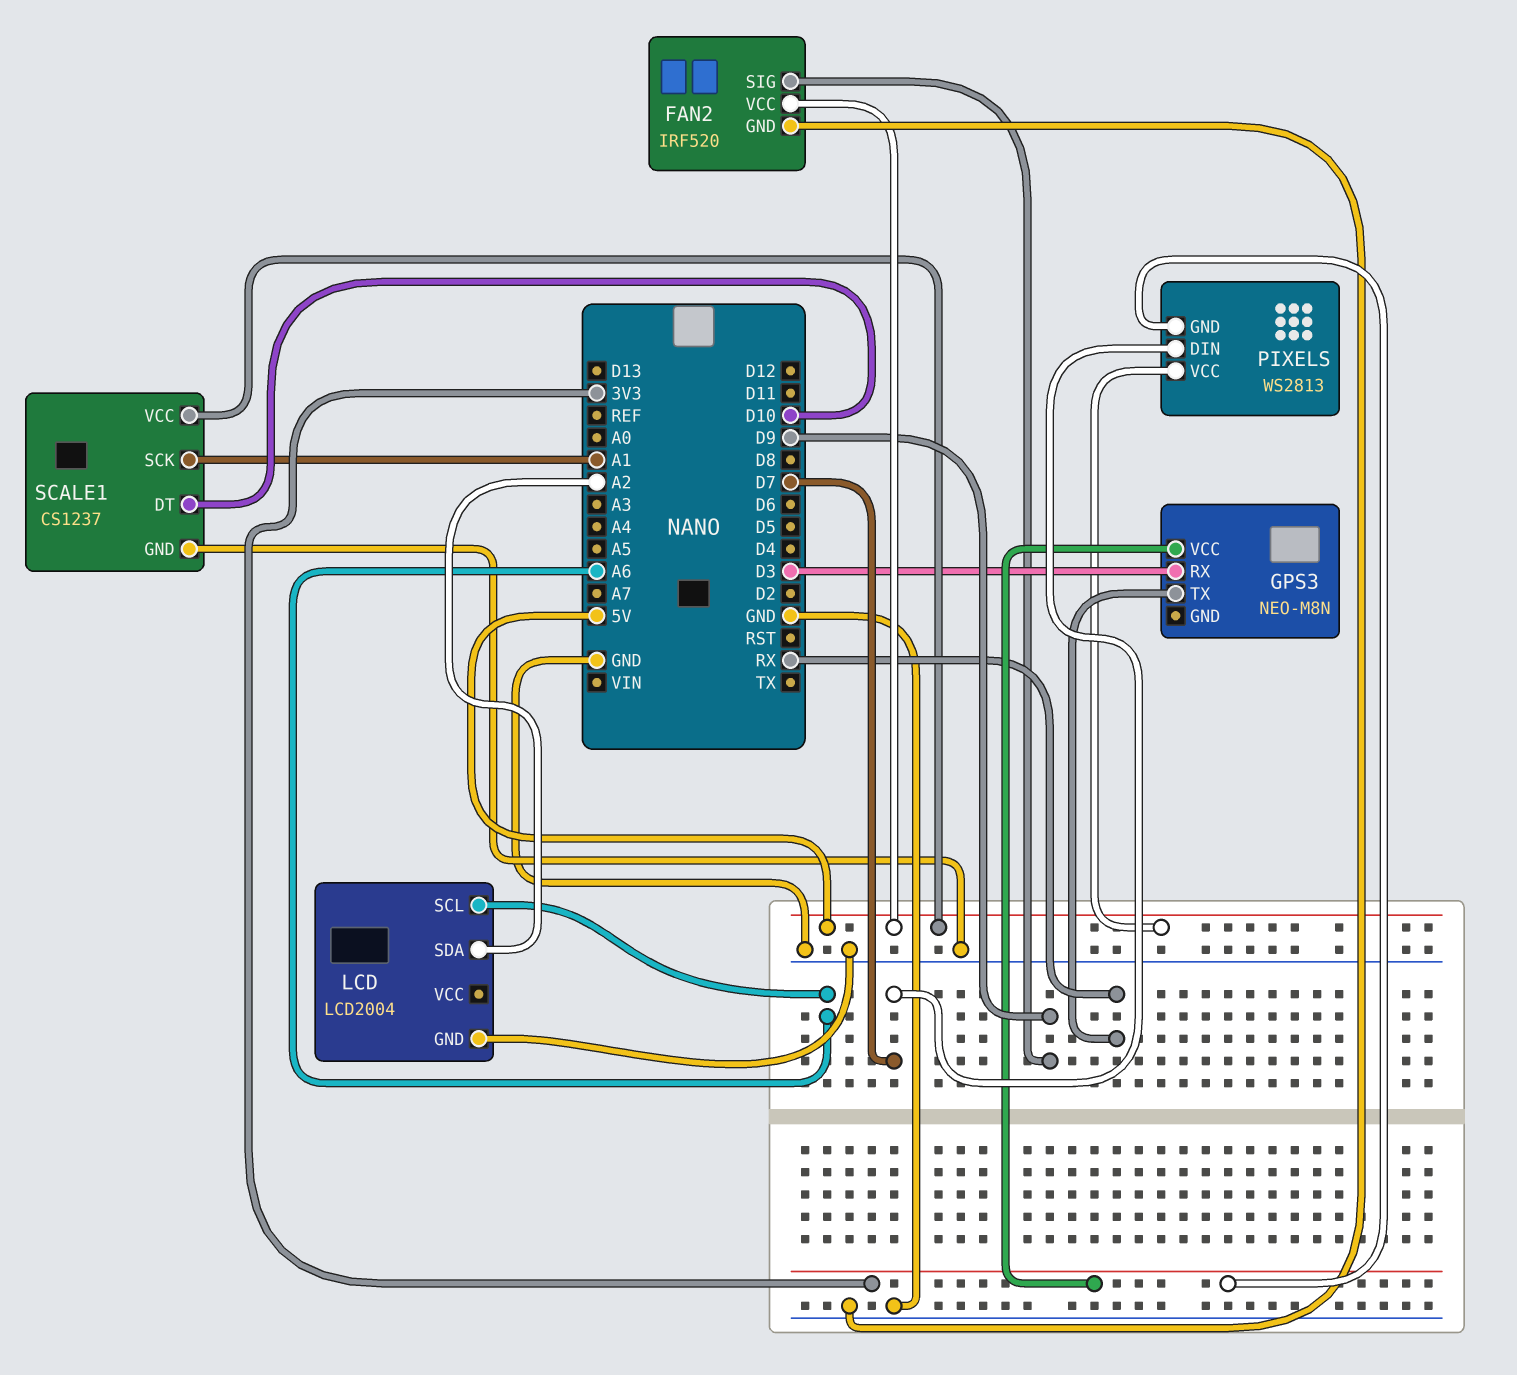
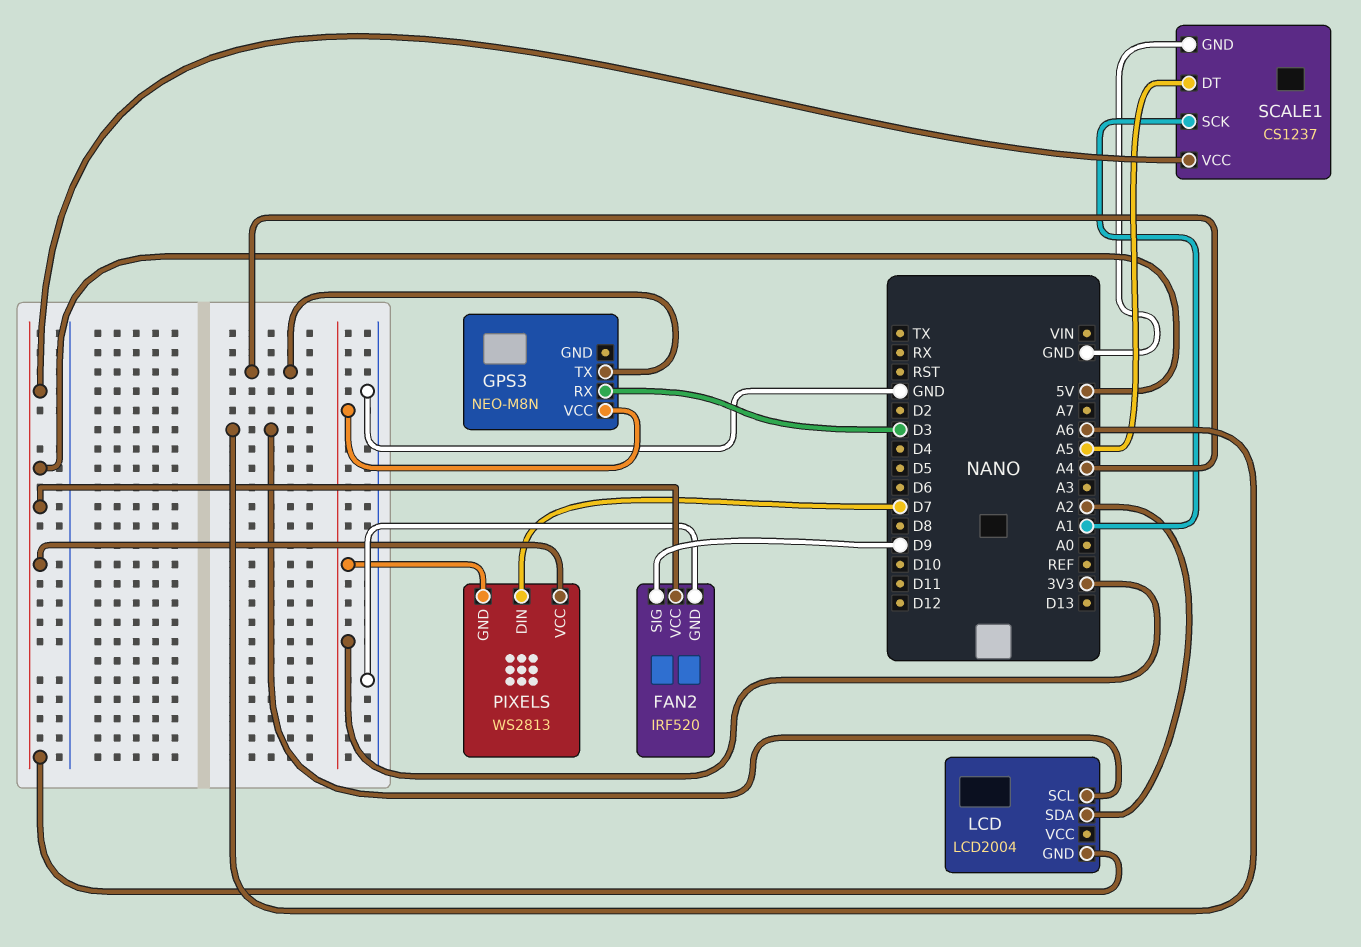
GPS3 pin TX: RX -> A4
LCD pin GND: GND -> 5V
SCALE1 pin DT: D10 -> A5

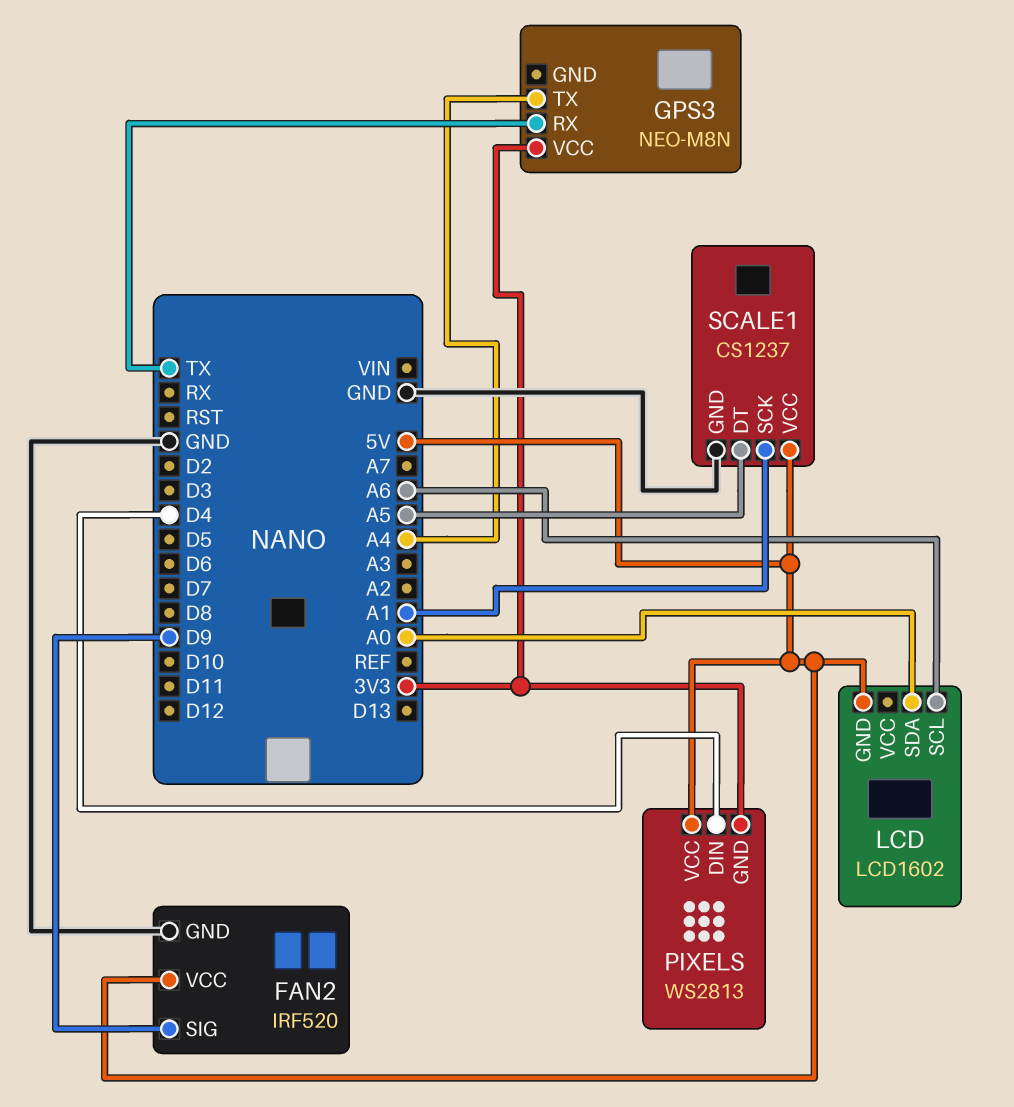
GPS3 pin RX: D3 -> TX
LCD: LCD2004 -> LCD1602
LCD pin SDA: A2 -> A0
PIXELS pin DIN: D7 -> D4

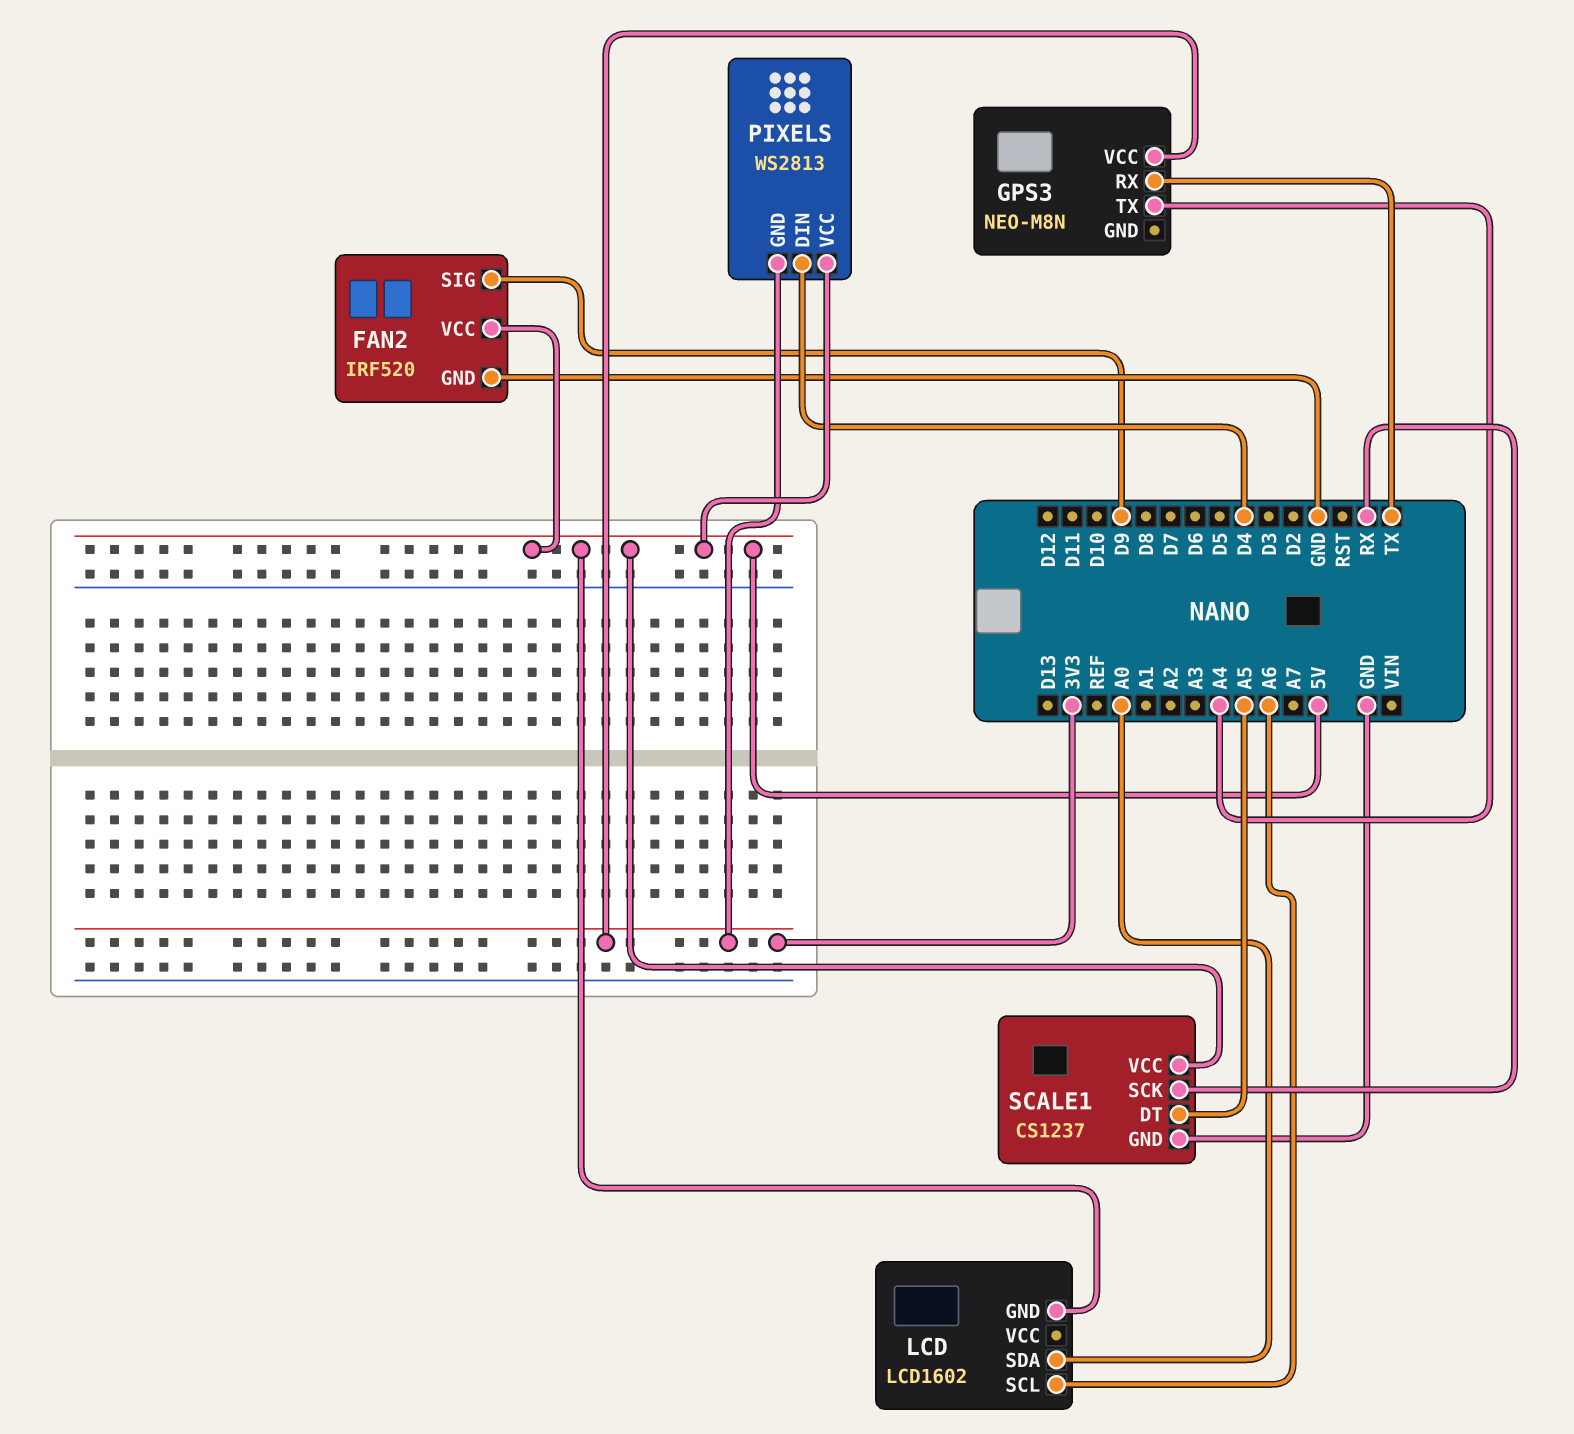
SCALE1 pin SCK: A1 -> RX

